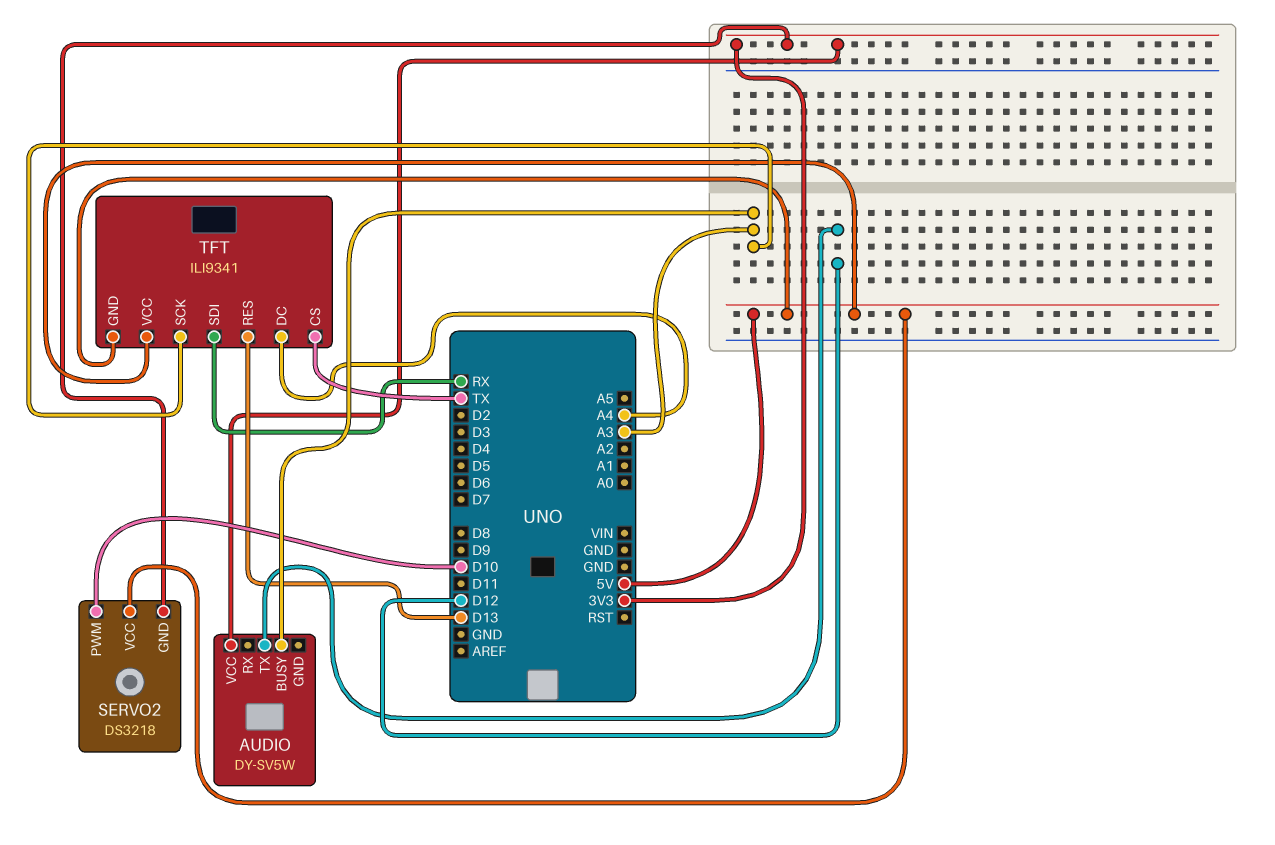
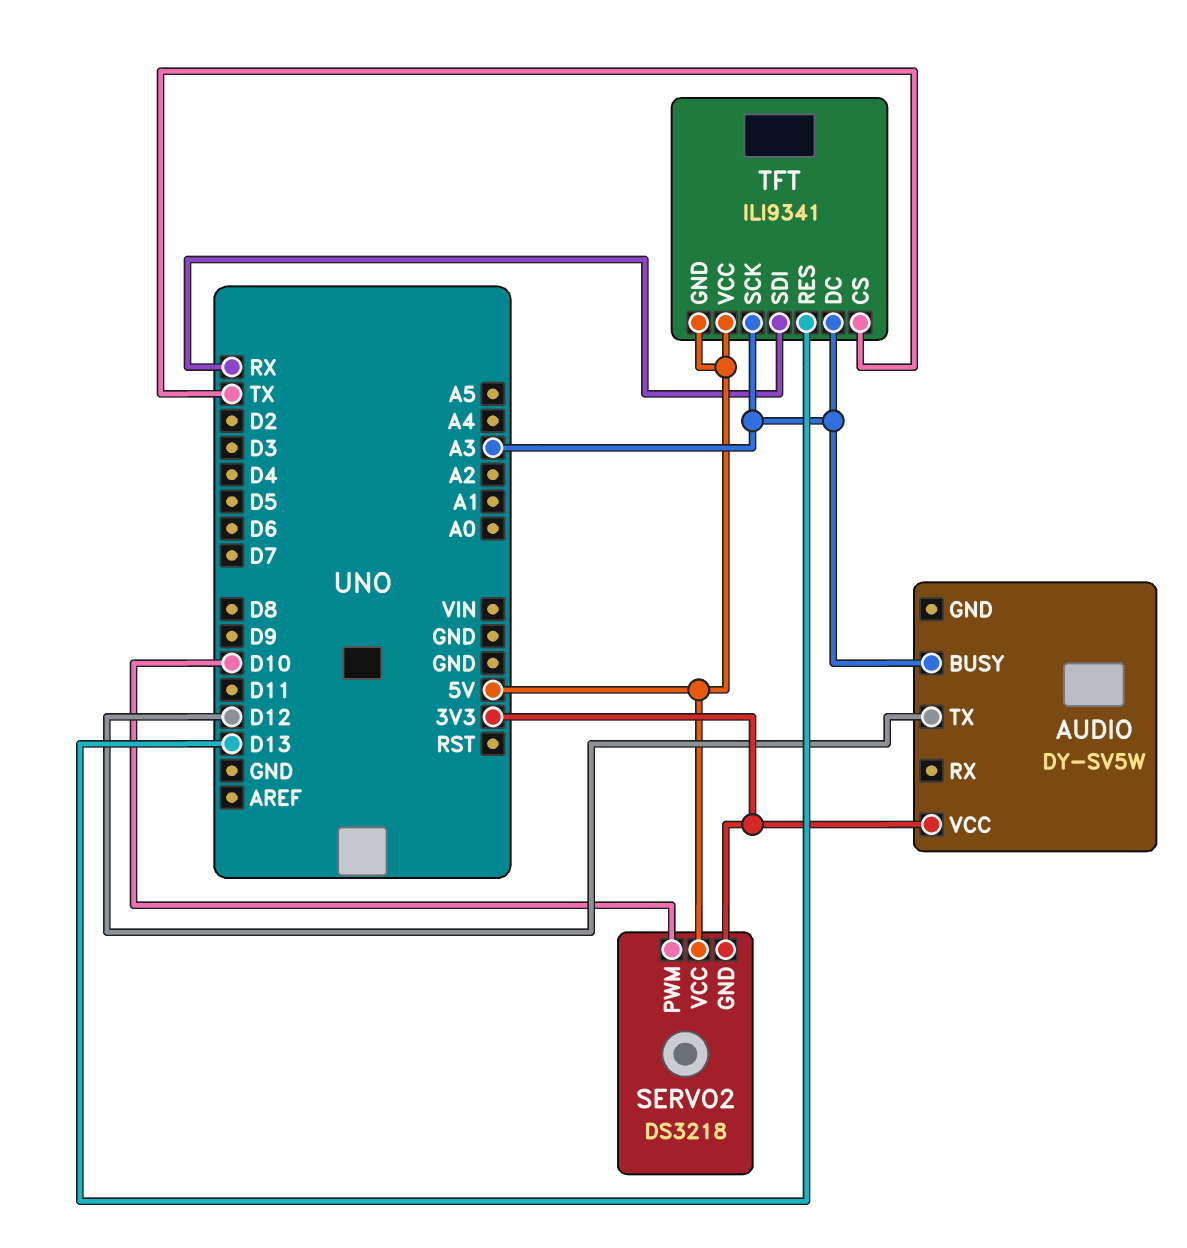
TFT pin DC: A4 -> A3

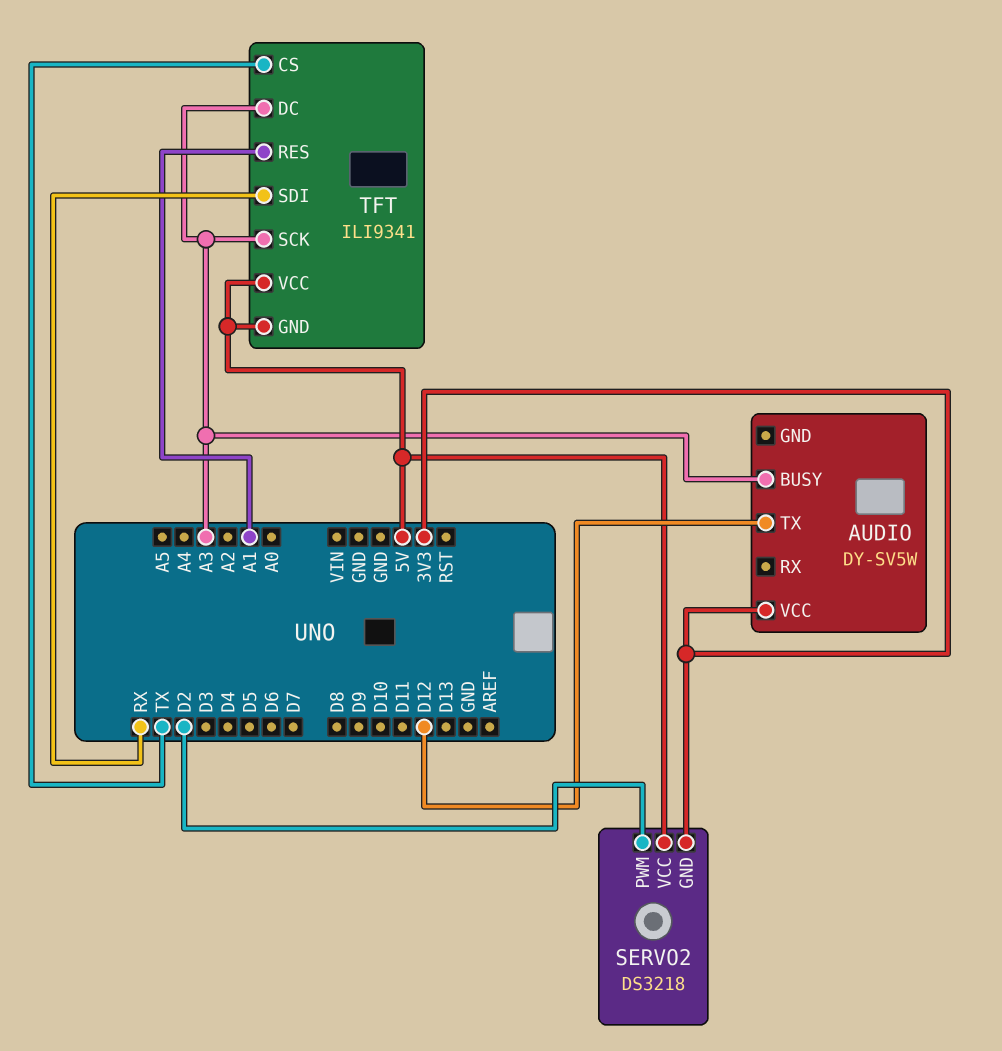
SERVO2 pin PWM: D10 -> D2
TFT pin RES: D13 -> A1

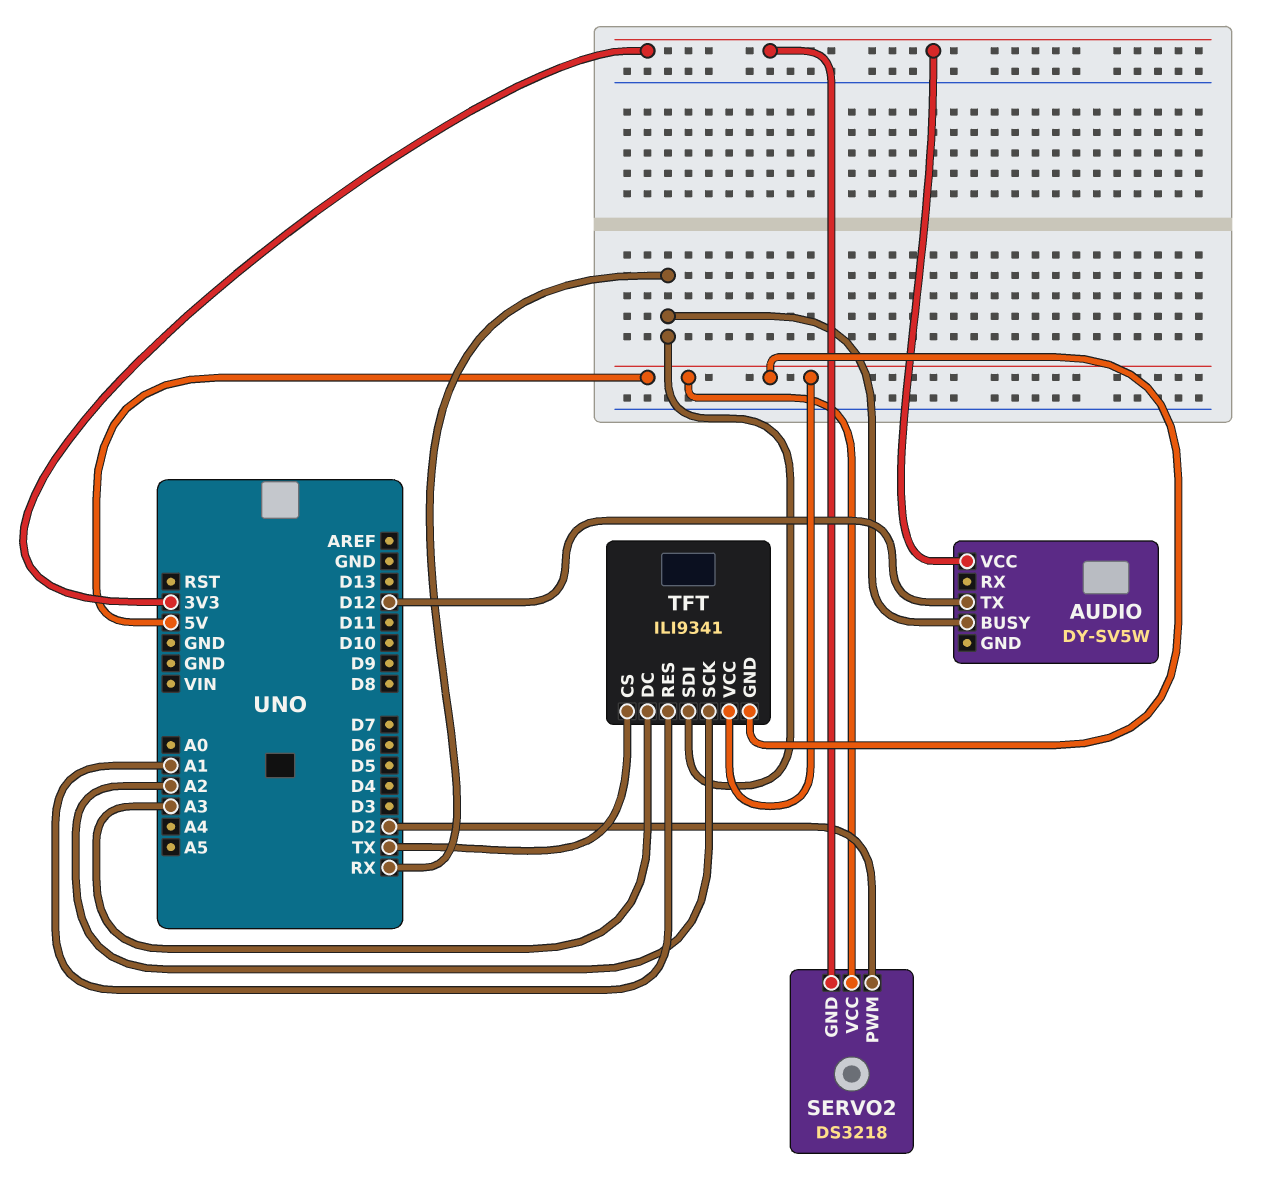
AUDIO pin BUSY: A3 -> RX
TFT pin SCK: A3 -> A2

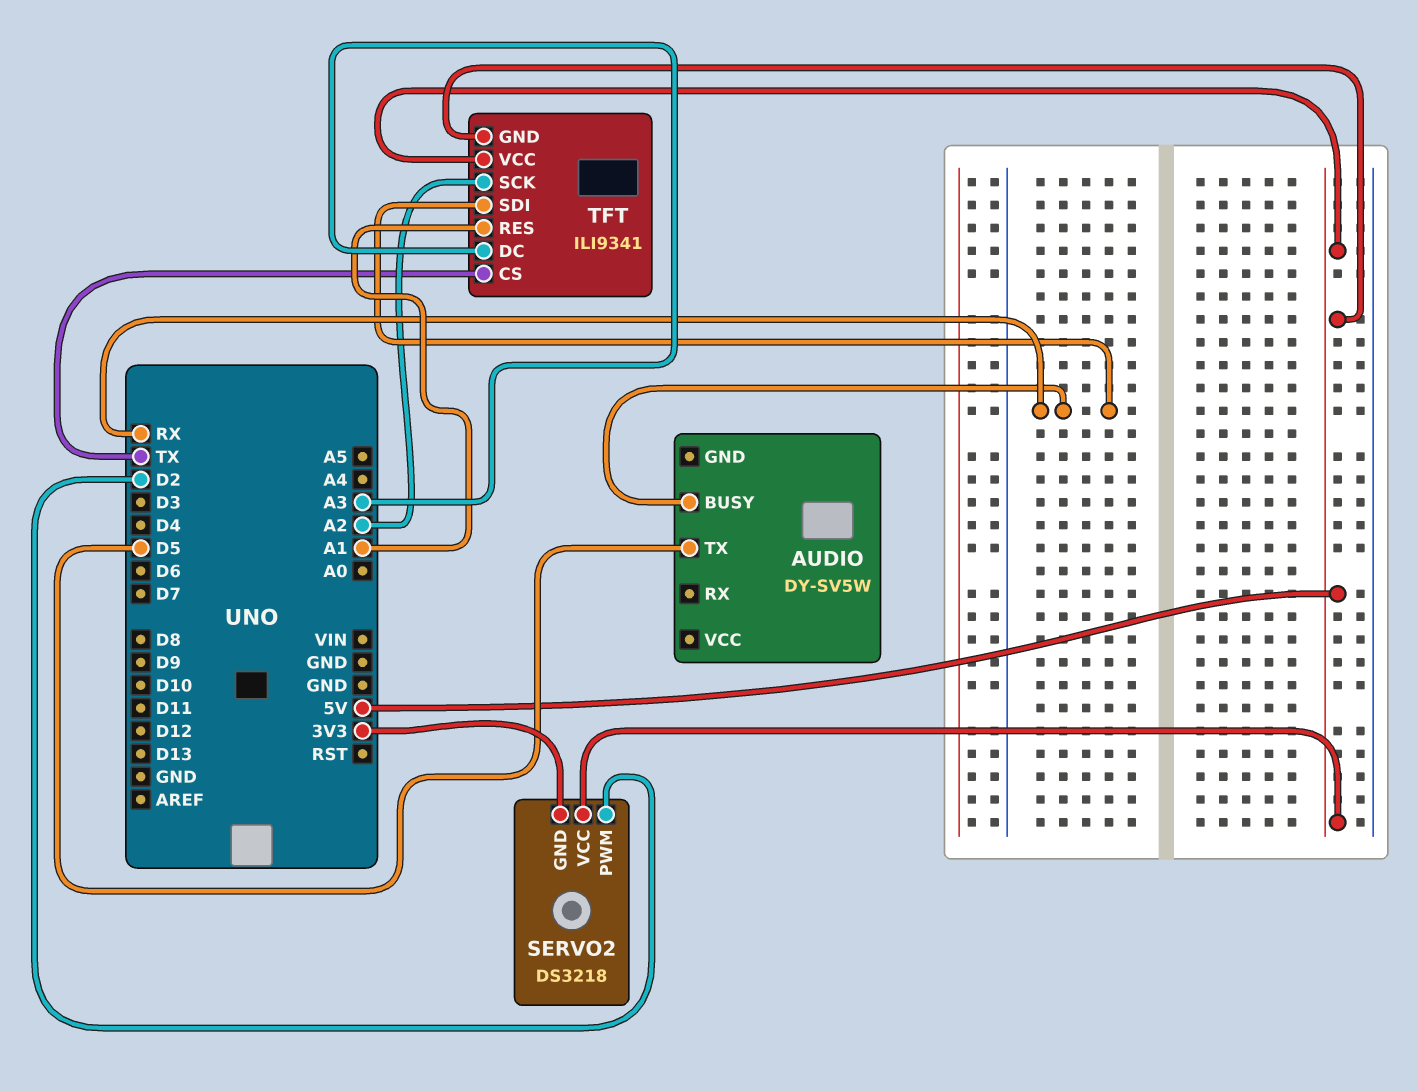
AUDIO pin TX: D12 -> D5
AUDIO pin VCC: 3V3 -> none

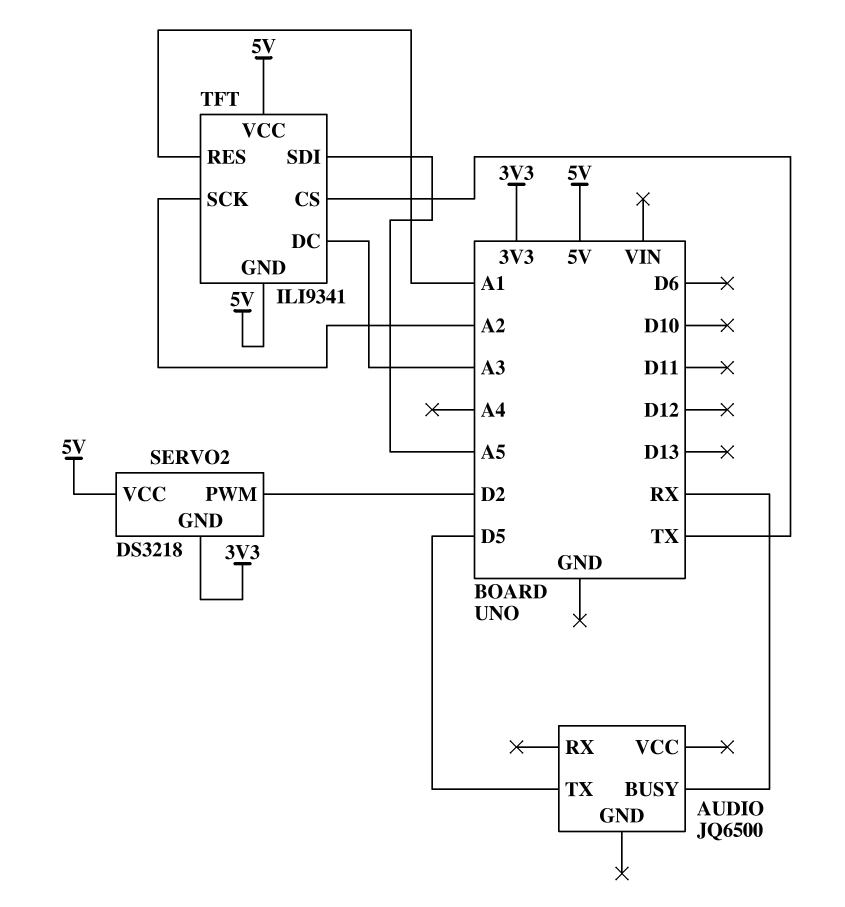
AUDIO: DY-SV5W -> JQ6500
TFT pin SDI: RX -> A5

